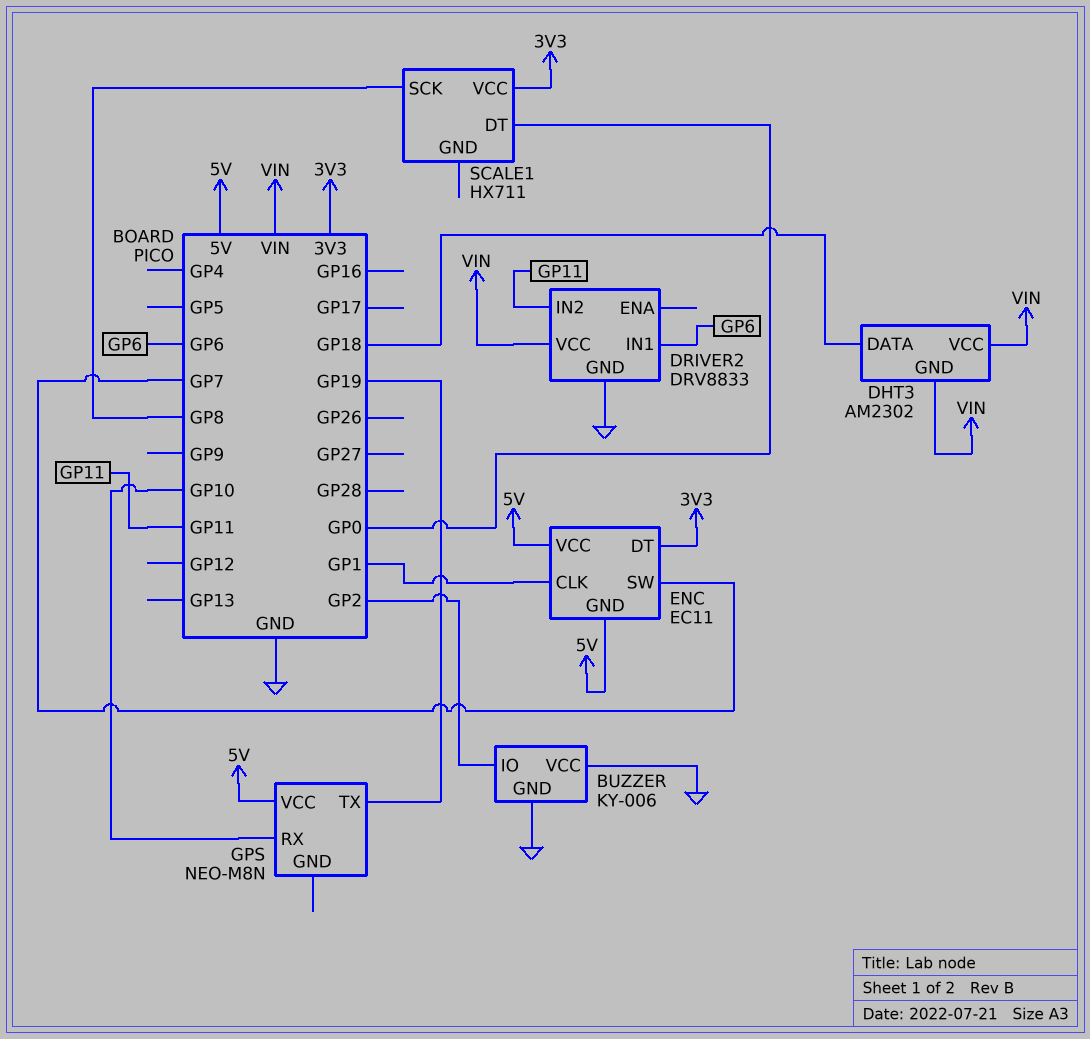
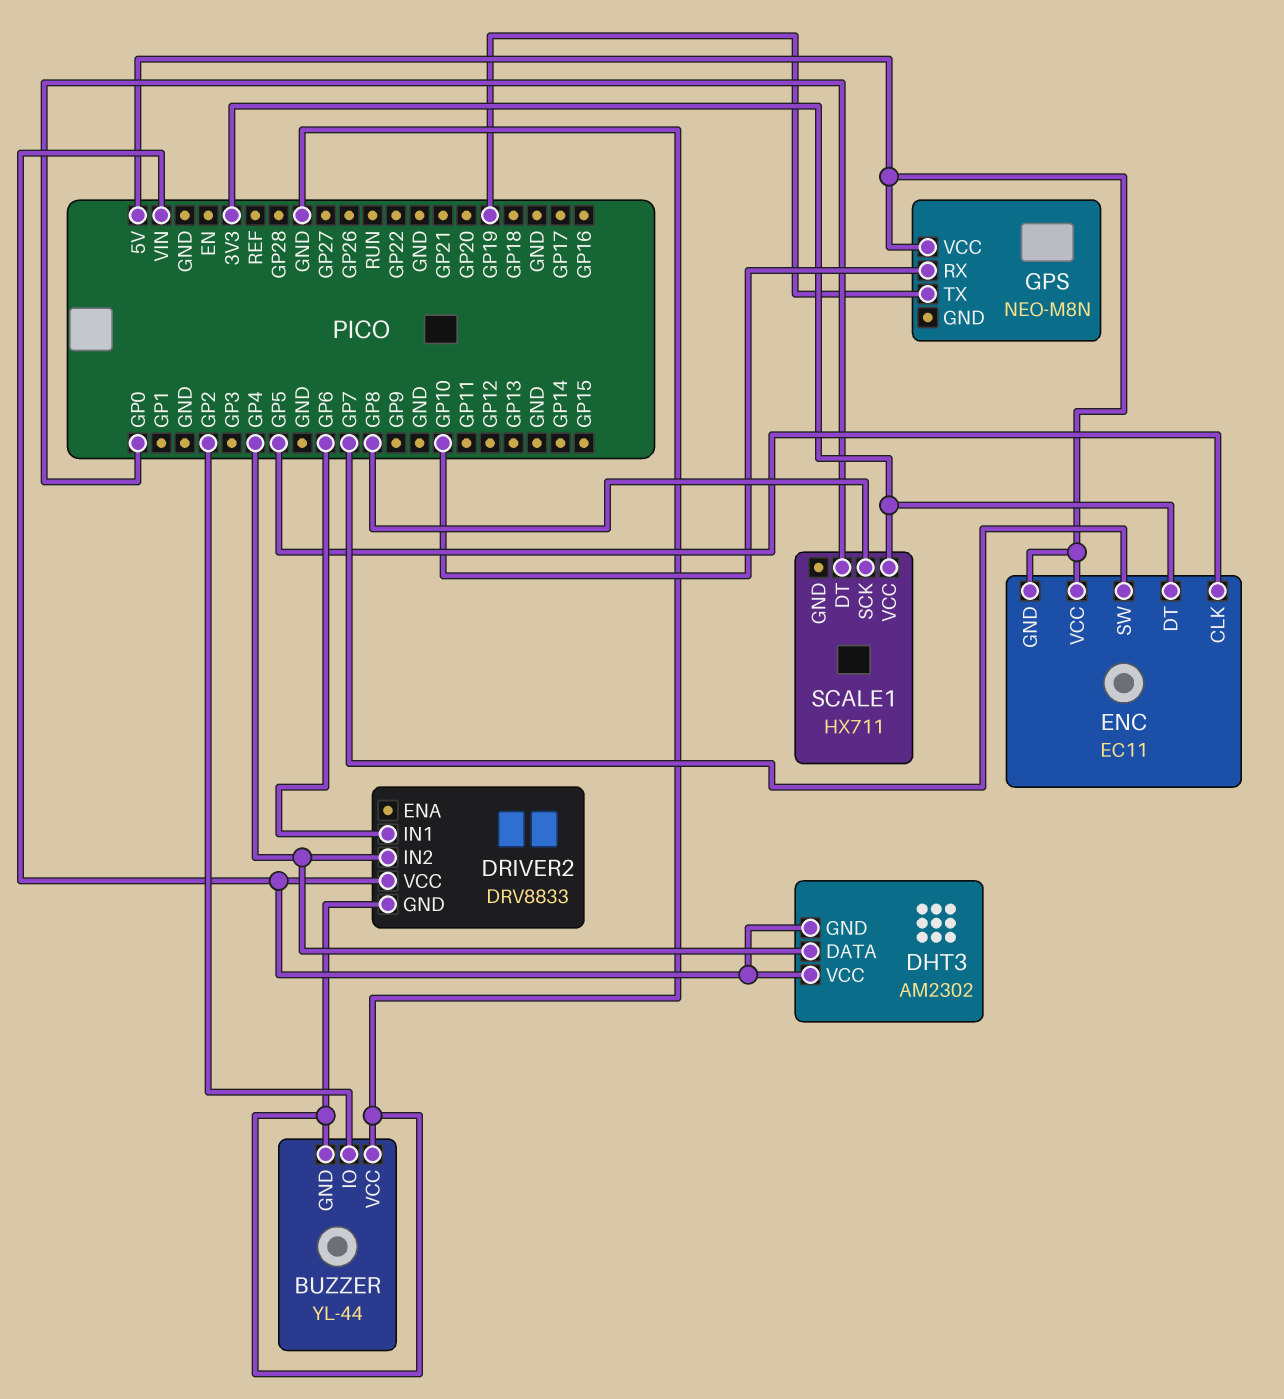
BUZZER: KY-006 -> YL-44
DHT3 pin DATA: GP18 -> GP4
DRIVER2 pin IN2: GP11 -> GP4
ENC pin CLK: GP1 -> GP5

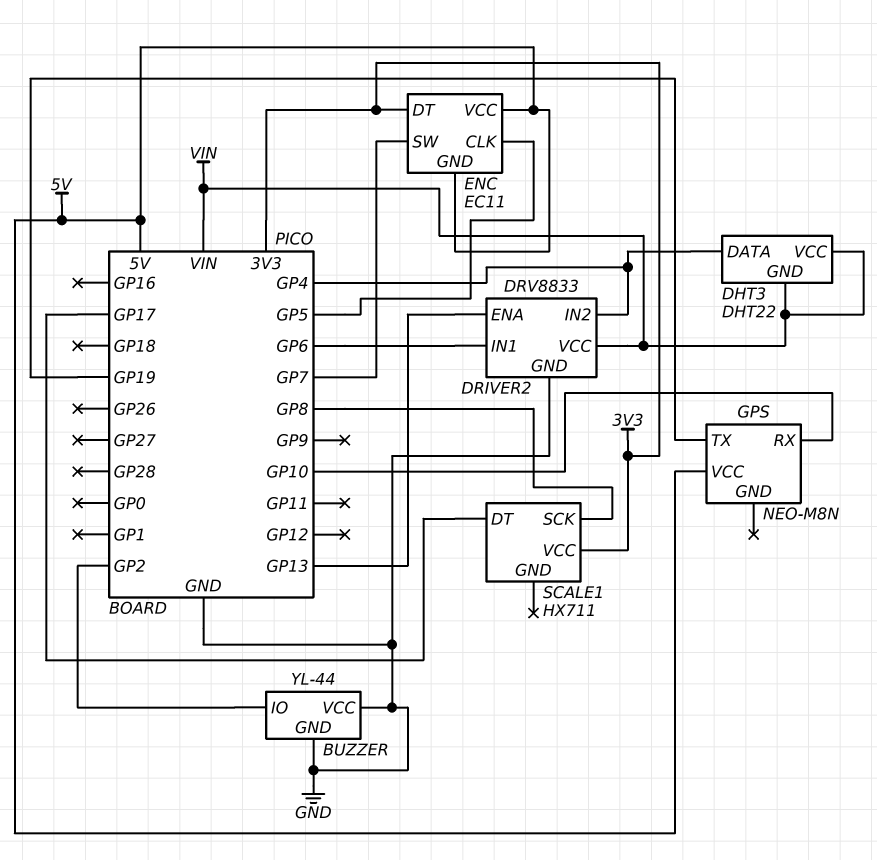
DHT3: AM2302 -> DHT22
DRIVER2 pin ENA: none -> GP13
SCALE1 pin DT: GP0 -> GP17

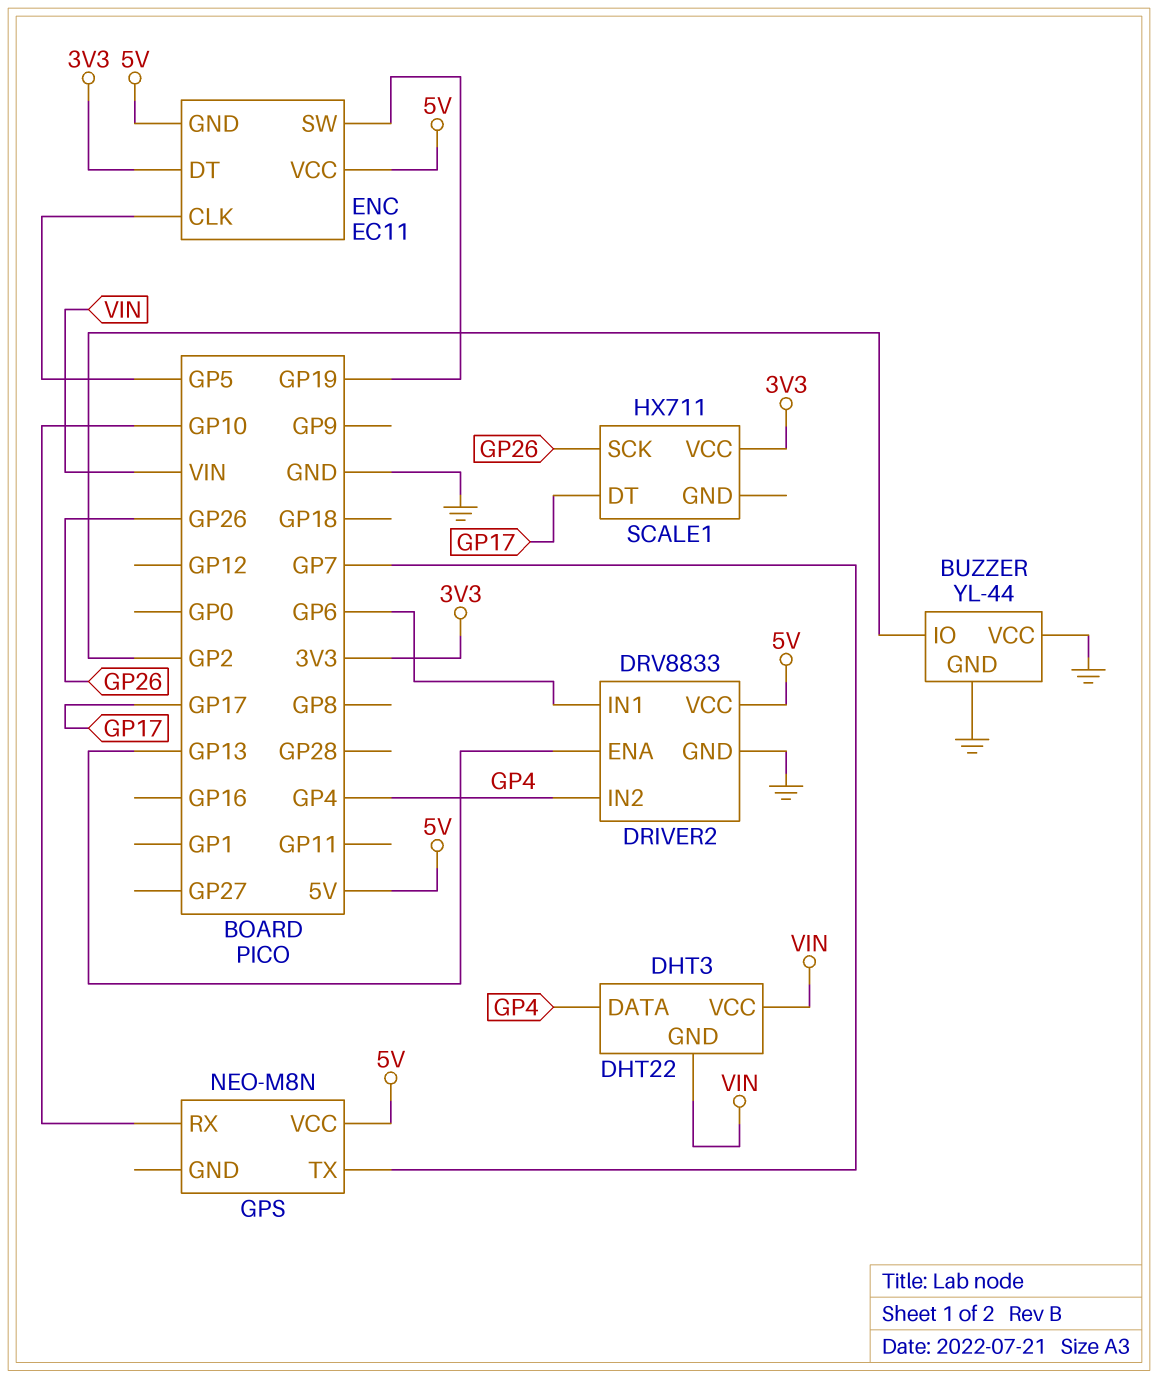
DRIVER2 pin VCC: VIN -> 5V
ENC pin SW: GP7 -> GP19
GPS pin TX: GP19 -> GP7
SCALE1 pin SCK: GP8 -> GP26

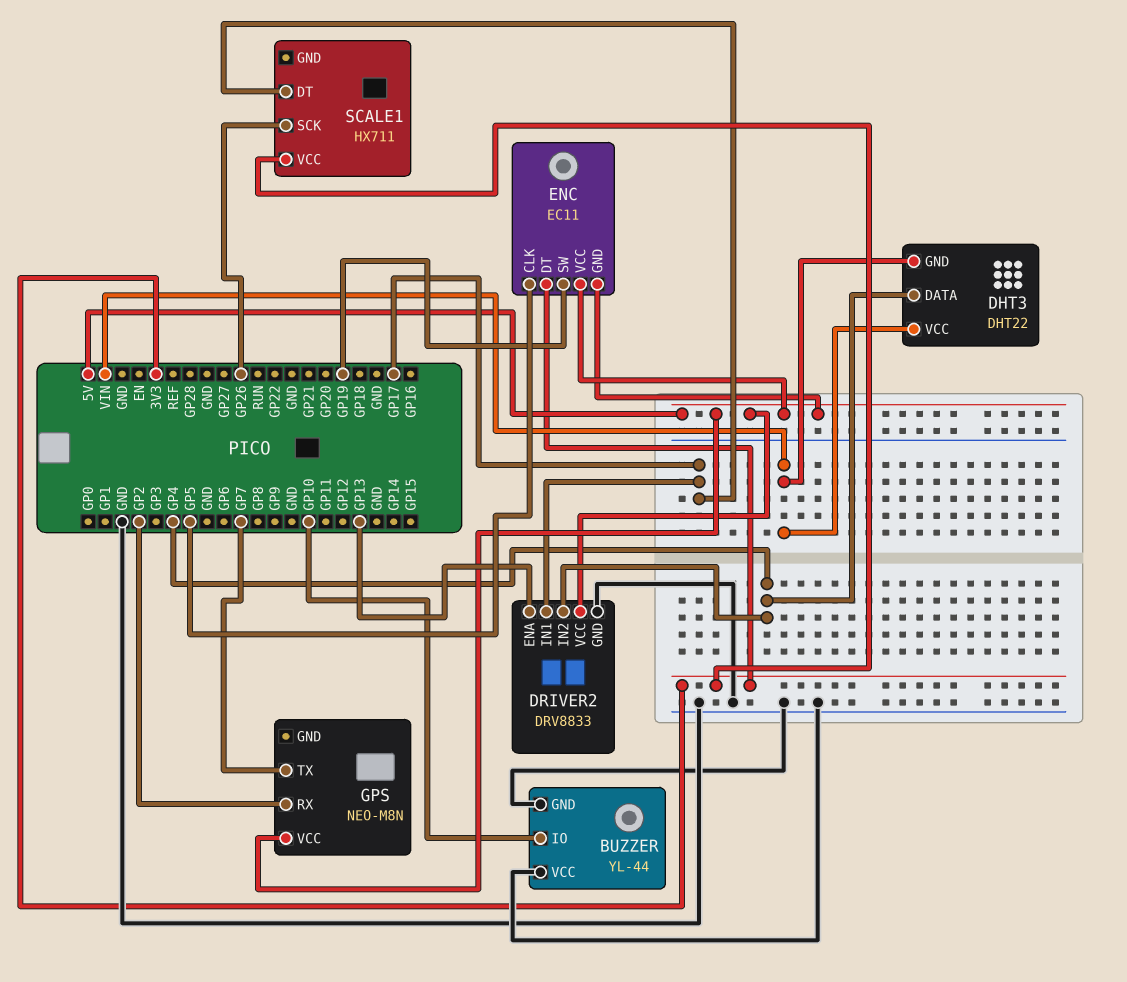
BUZZER pin IO: GP2 -> GP10
DRIVER2 pin IN1: GP6 -> GP17
GPS pin RX: GP10 -> GP2

